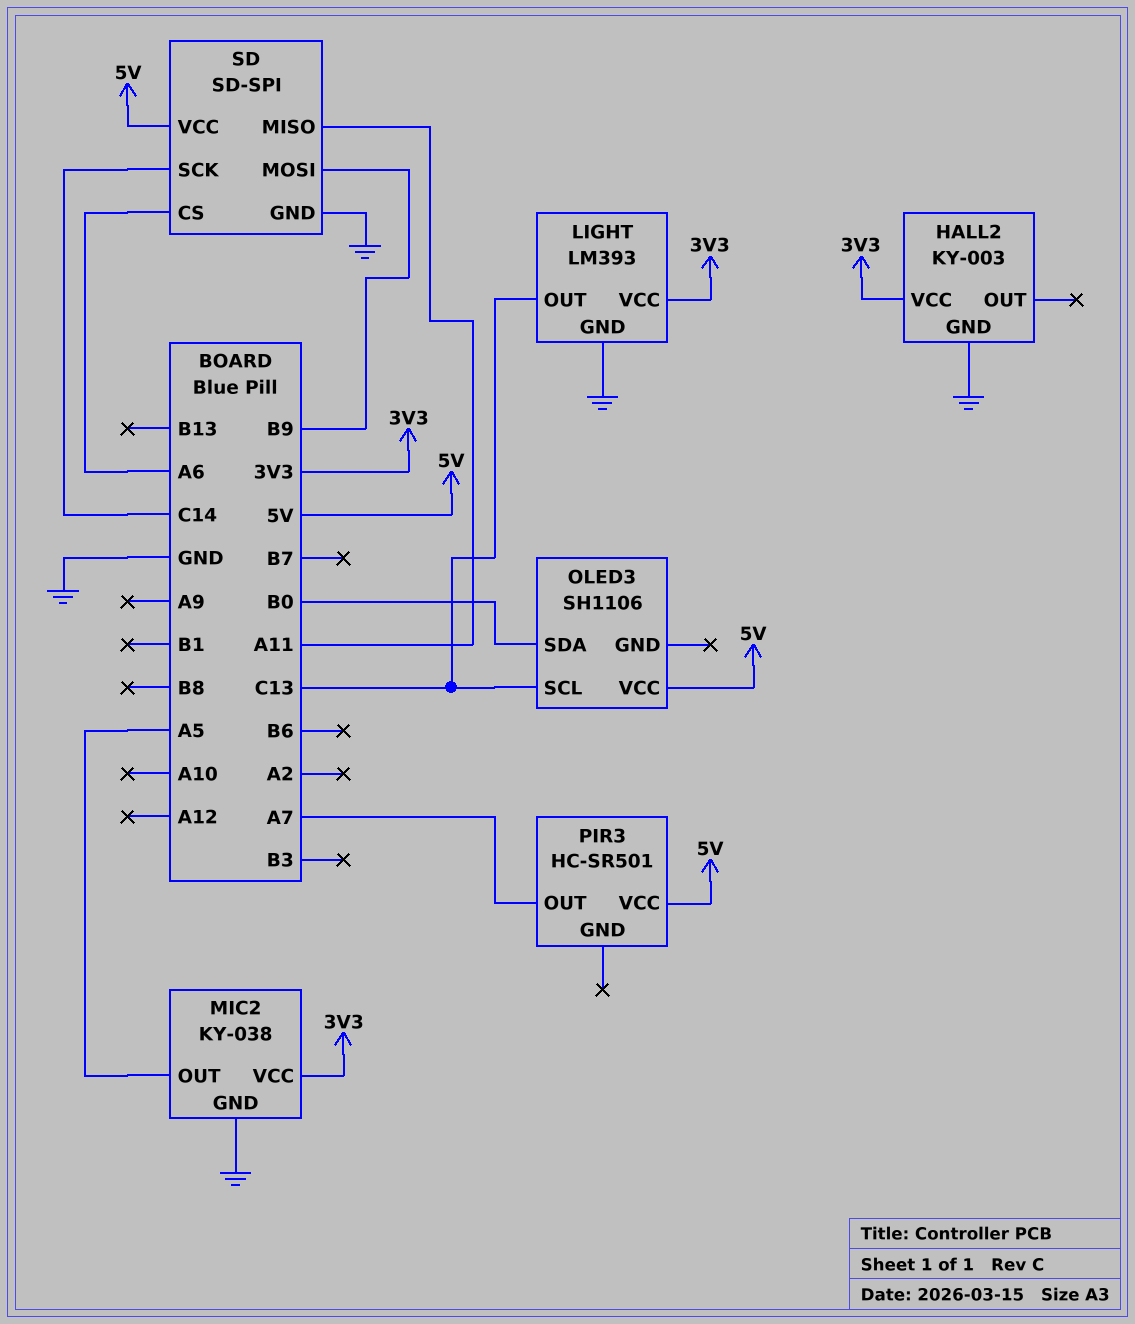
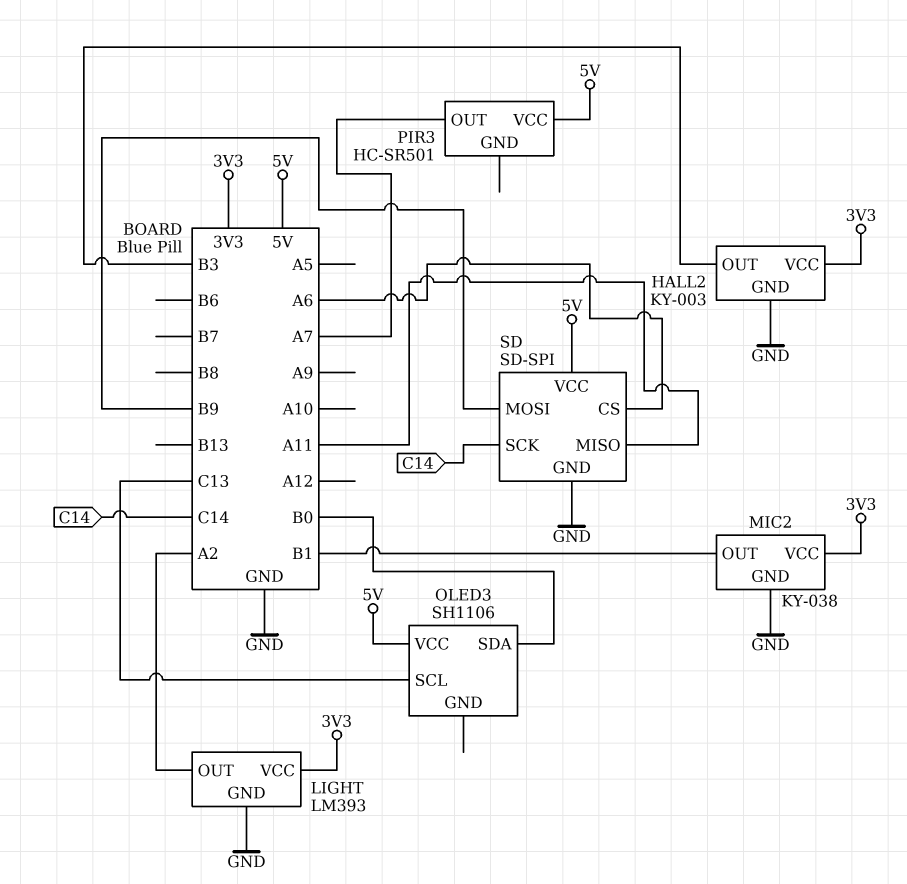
HALL2 pin OUT: none -> B3
LIGHT pin OUT: C13 -> A2
MIC2 pin OUT: A5 -> B1

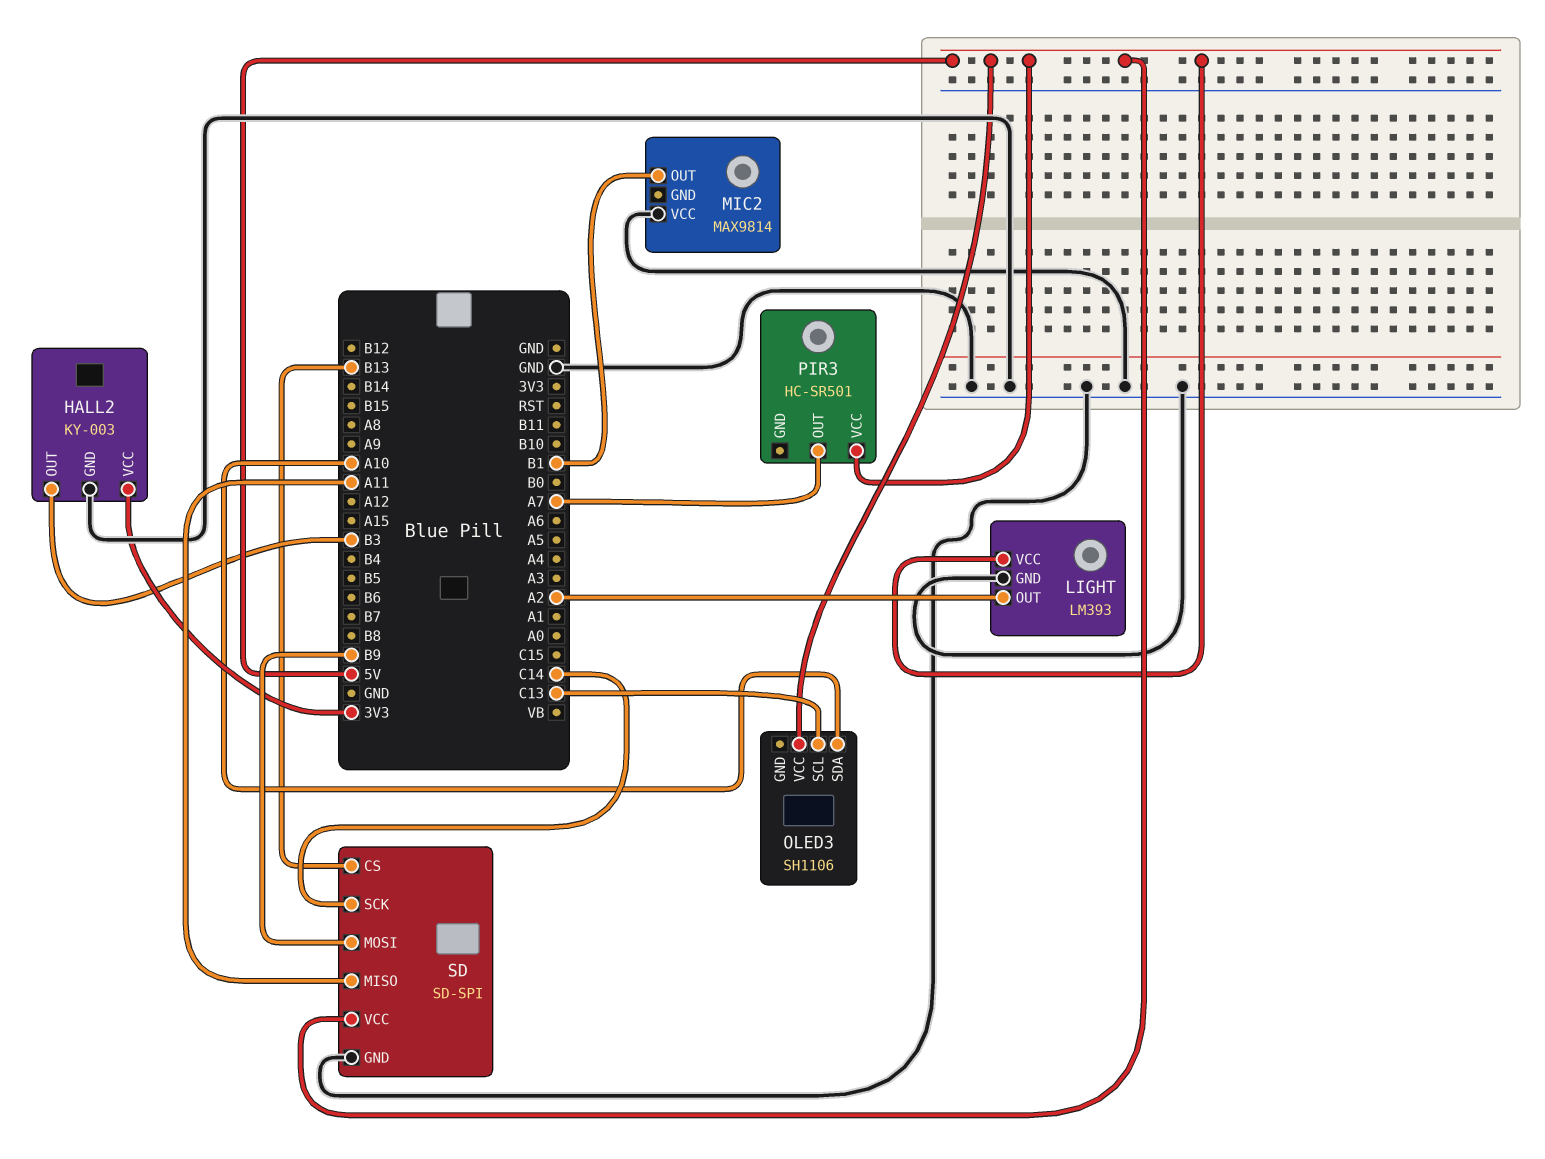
LIGHT pin VCC: 3V3 -> 5V
MIC2: KY-038 -> MAX9814
MIC2 pin GND: GND -> none
MIC2 pin VCC: 3V3 -> GND
OLED3 pin SDA: B0 -> A10
SD pin CS: A6 -> B13

